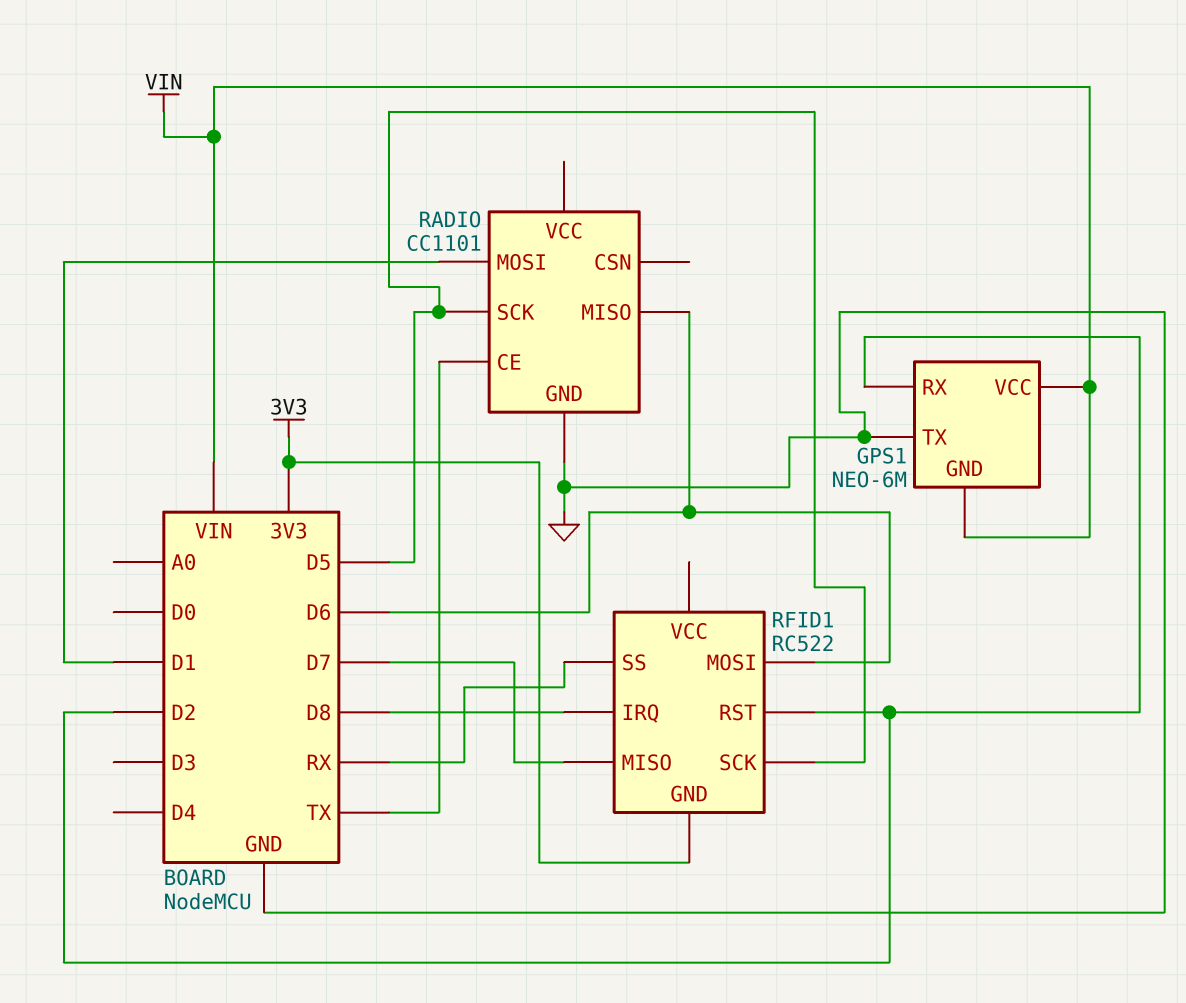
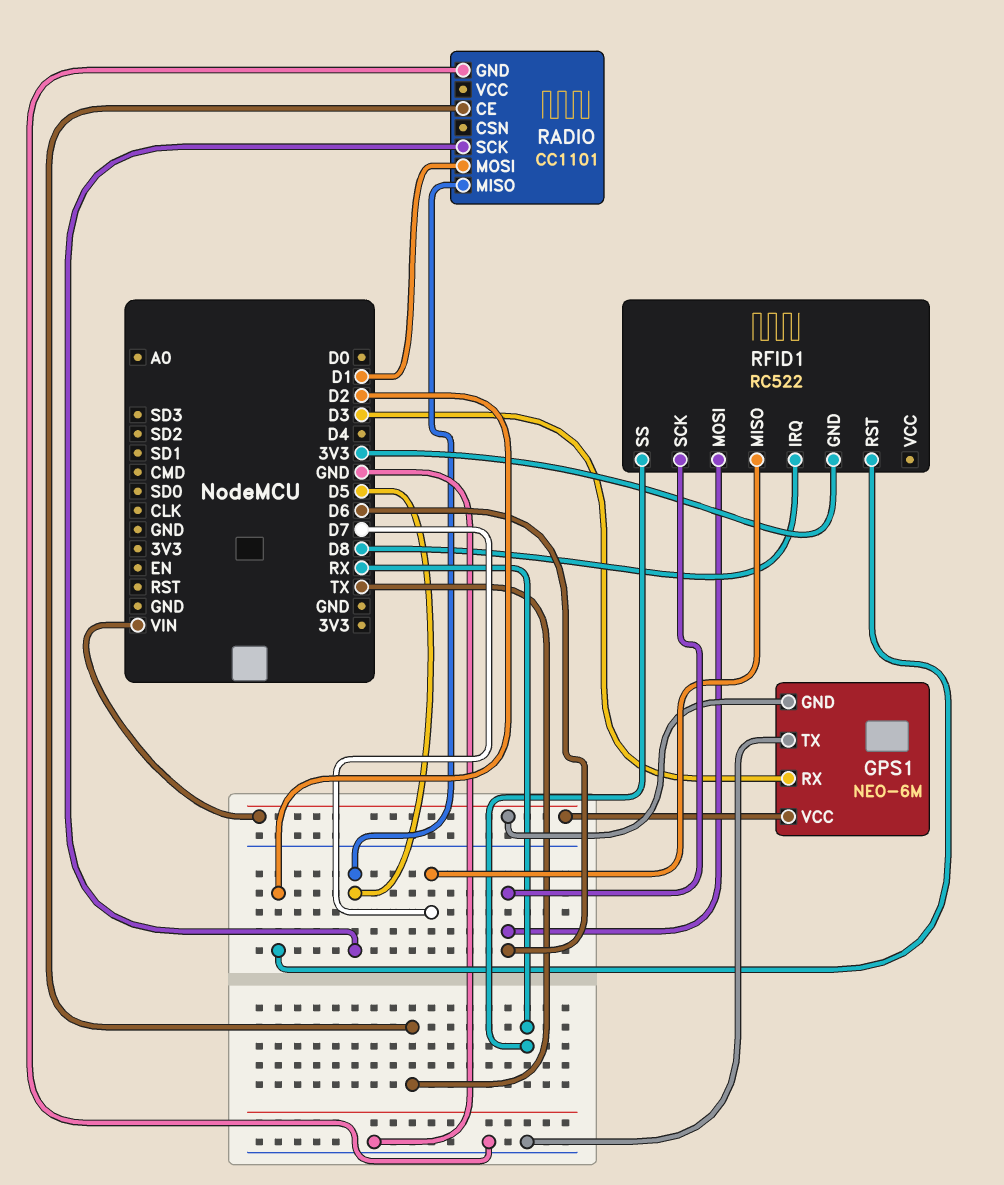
GPS1 pin RX: D2 -> D3
RADIO pin MISO: D6 -> D5
RFID1 pin SCK: D5 -> D6

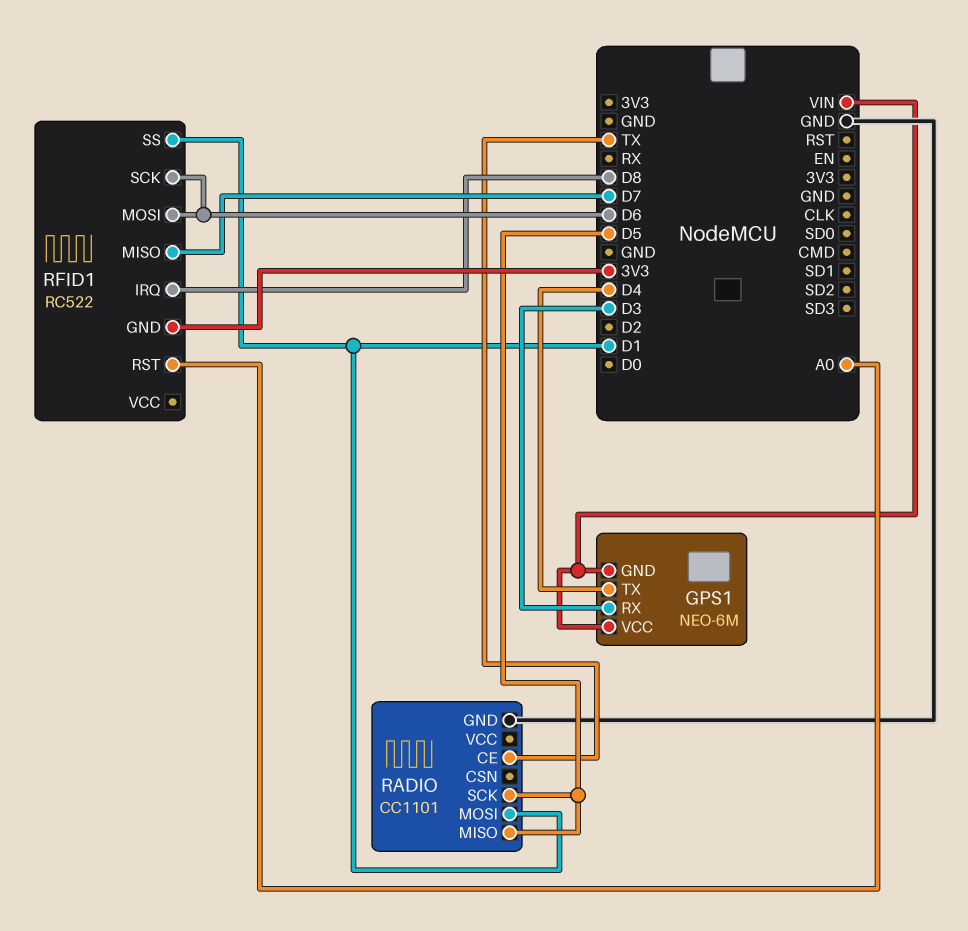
GPS1 pin TX: GND -> D4
RFID1 pin RST: D2 -> A0
RFID1 pin SS: RX -> D1

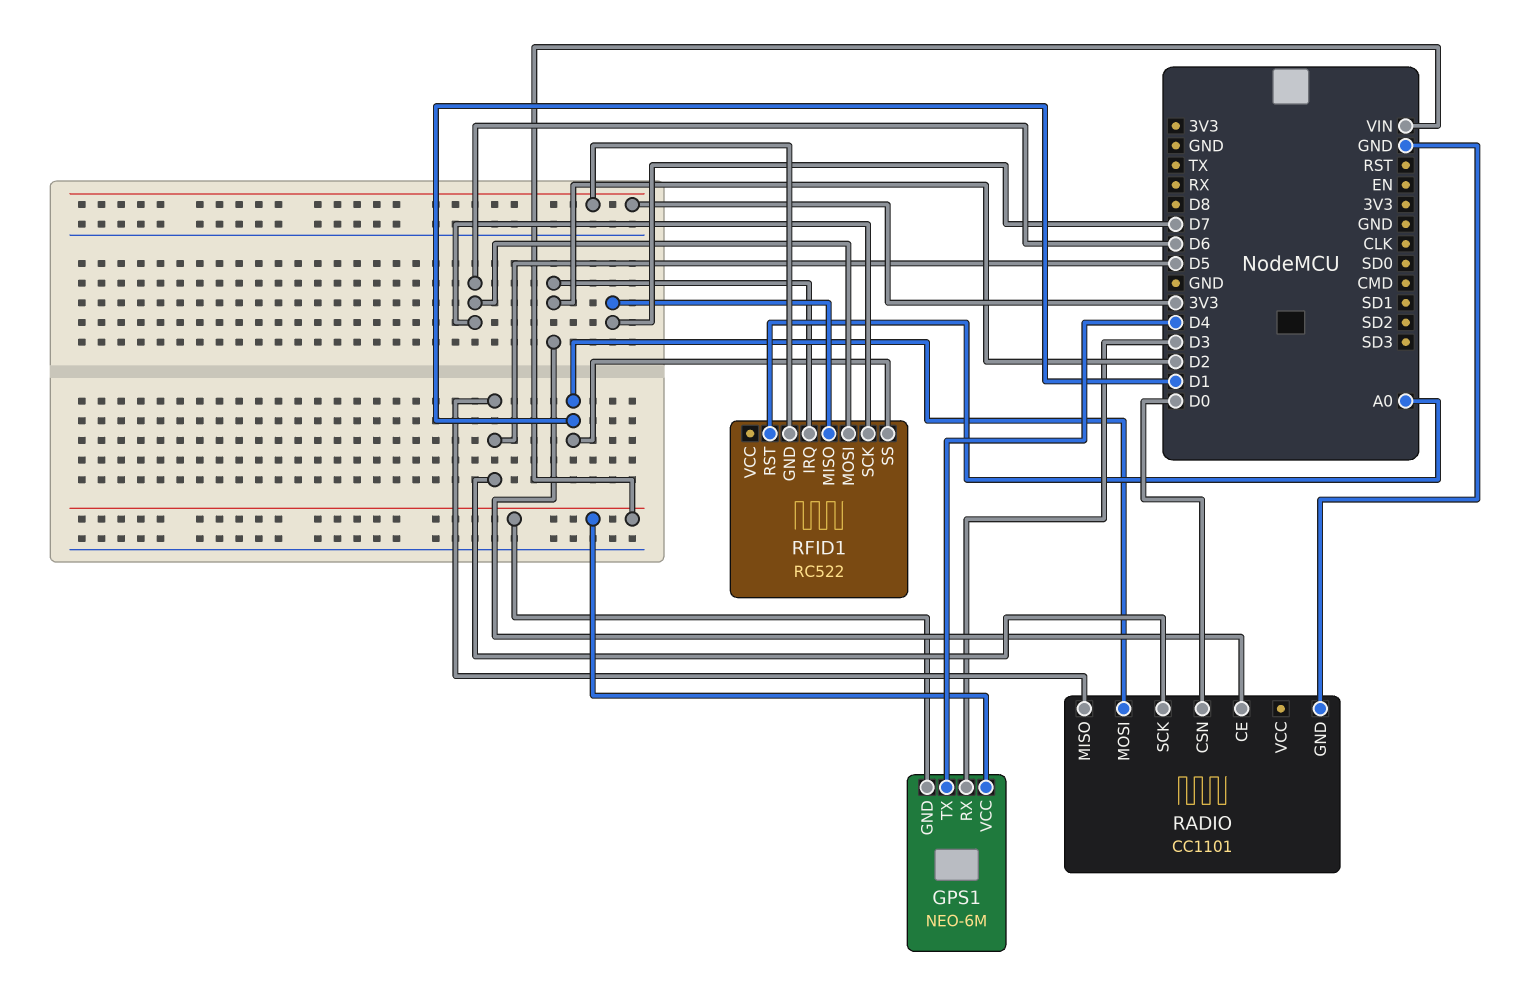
RADIO pin CE: TX -> D2
RADIO pin CSN: none -> D0
RFID1 pin IRQ: D8 -> D2

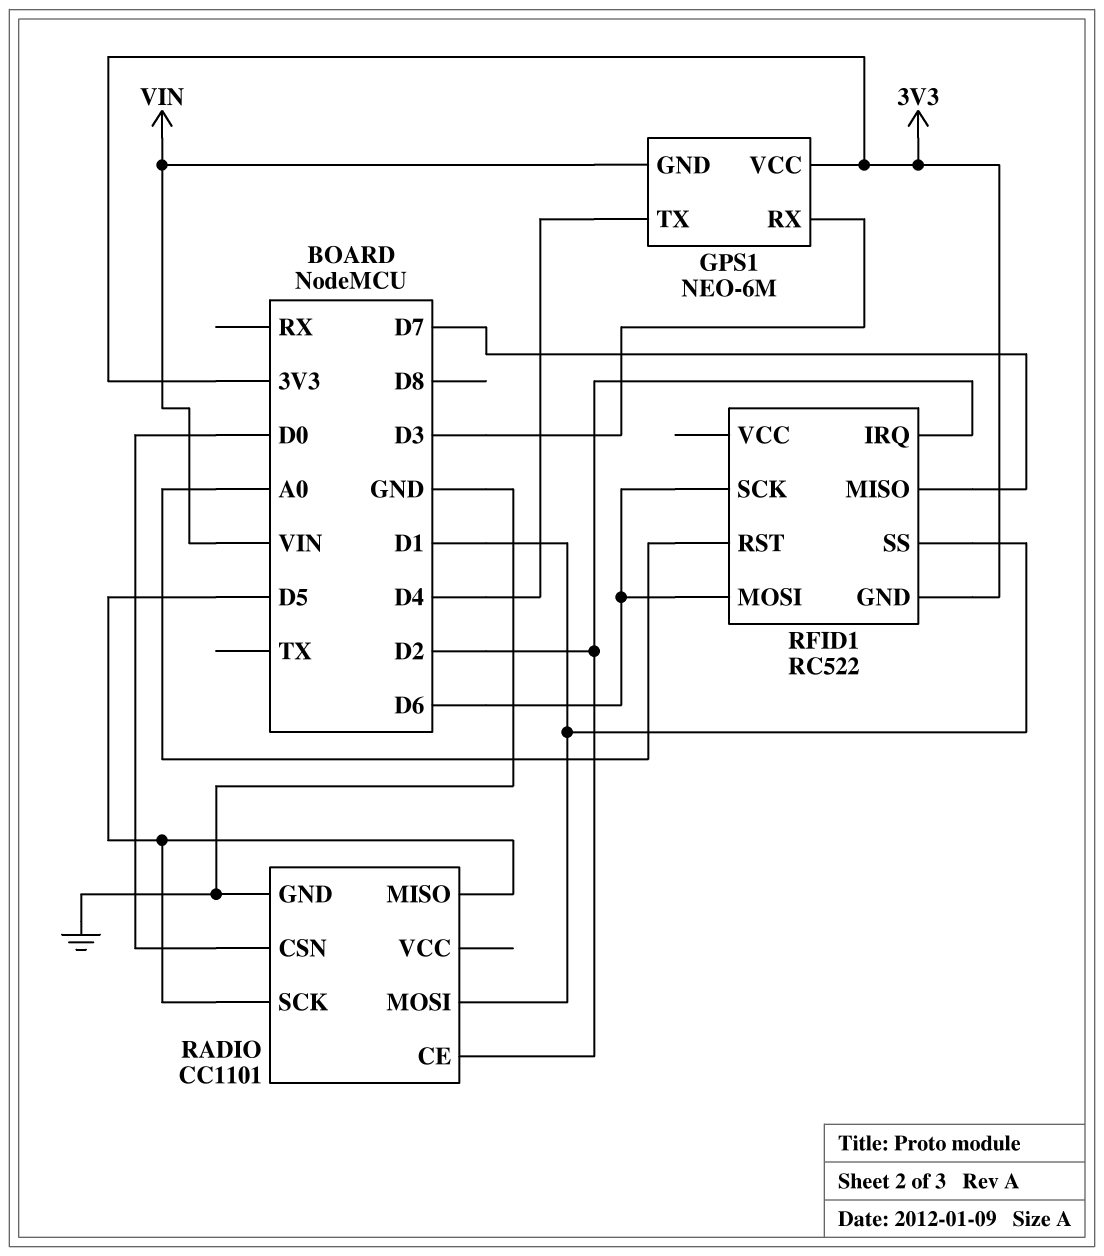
GPS1 pin VCC: VIN -> 3V3

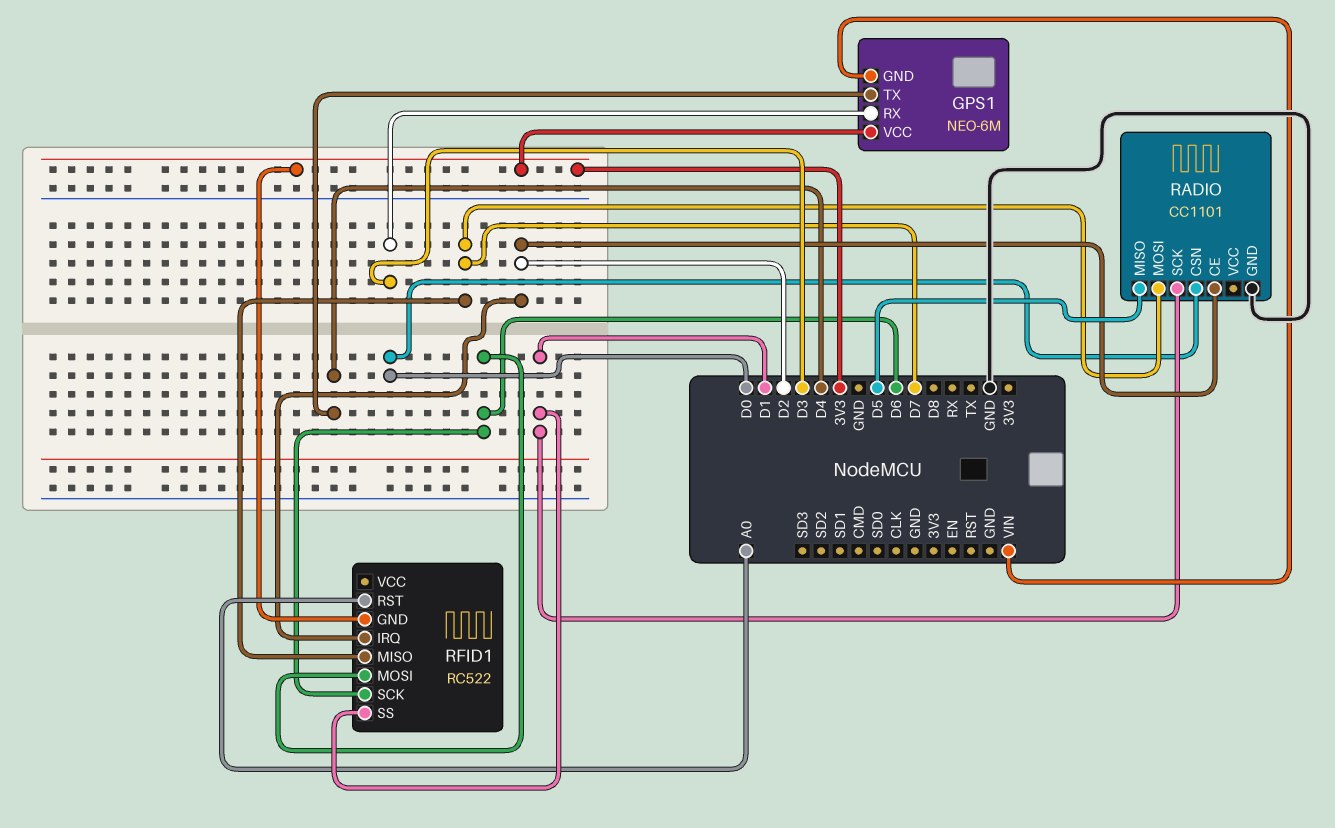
RADIO pin MOSI: D1 -> D7
RADIO pin SCK: D5 -> D1

